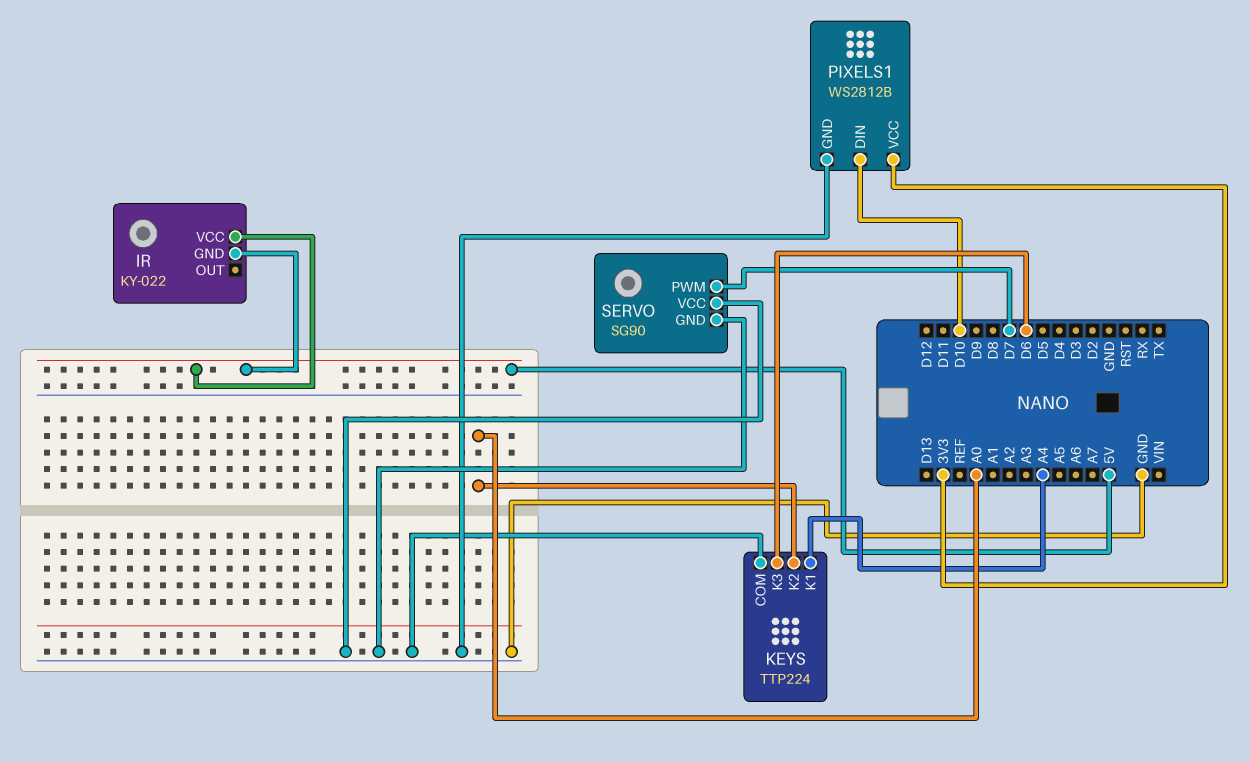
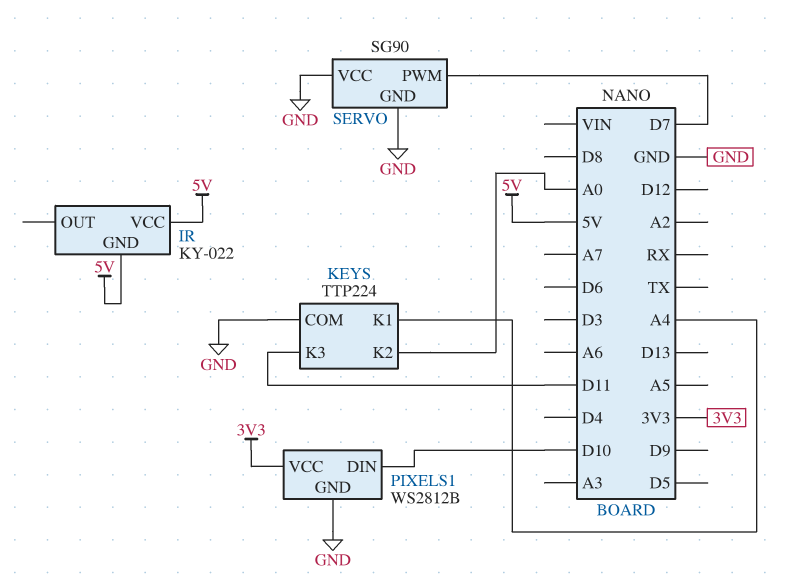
KEYS pin K3: D6 -> D11

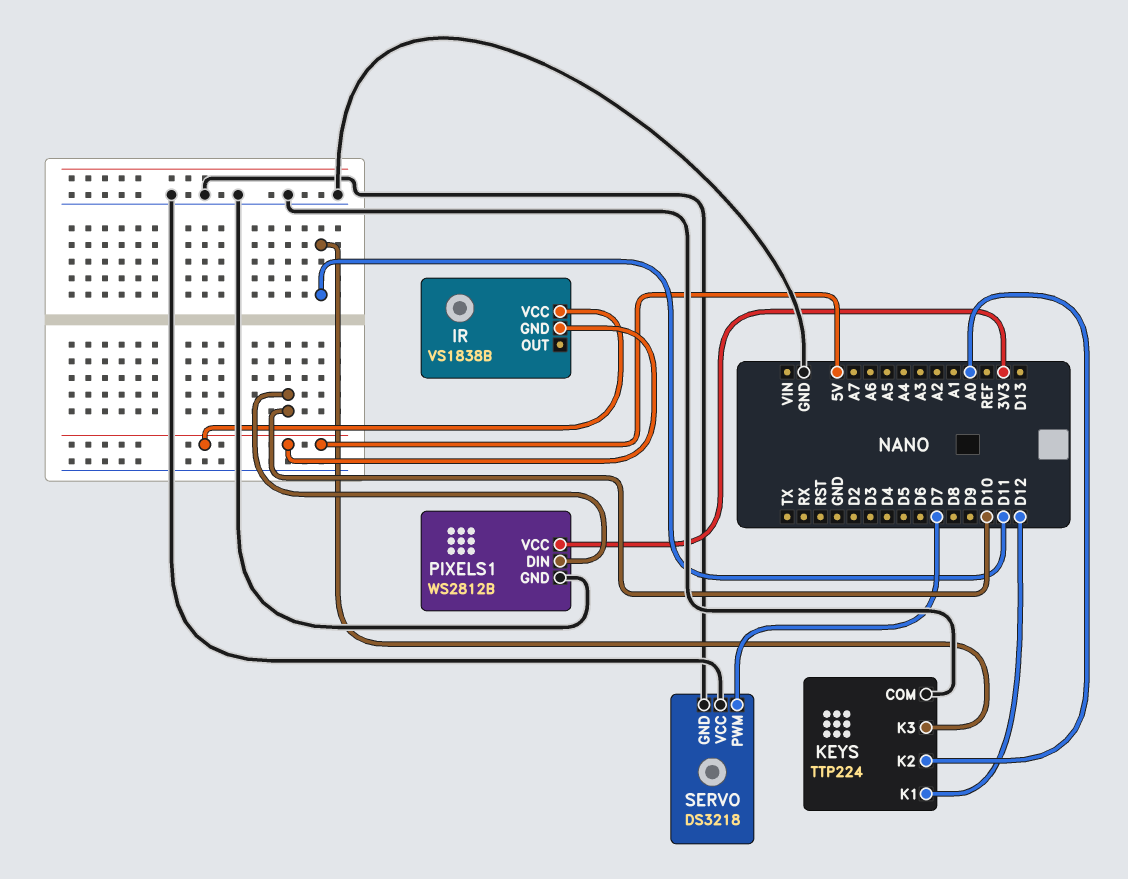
IR: KY-022 -> VS1838B
KEYS pin K1: A4 -> D12
SERVO: SG90 -> DS3218

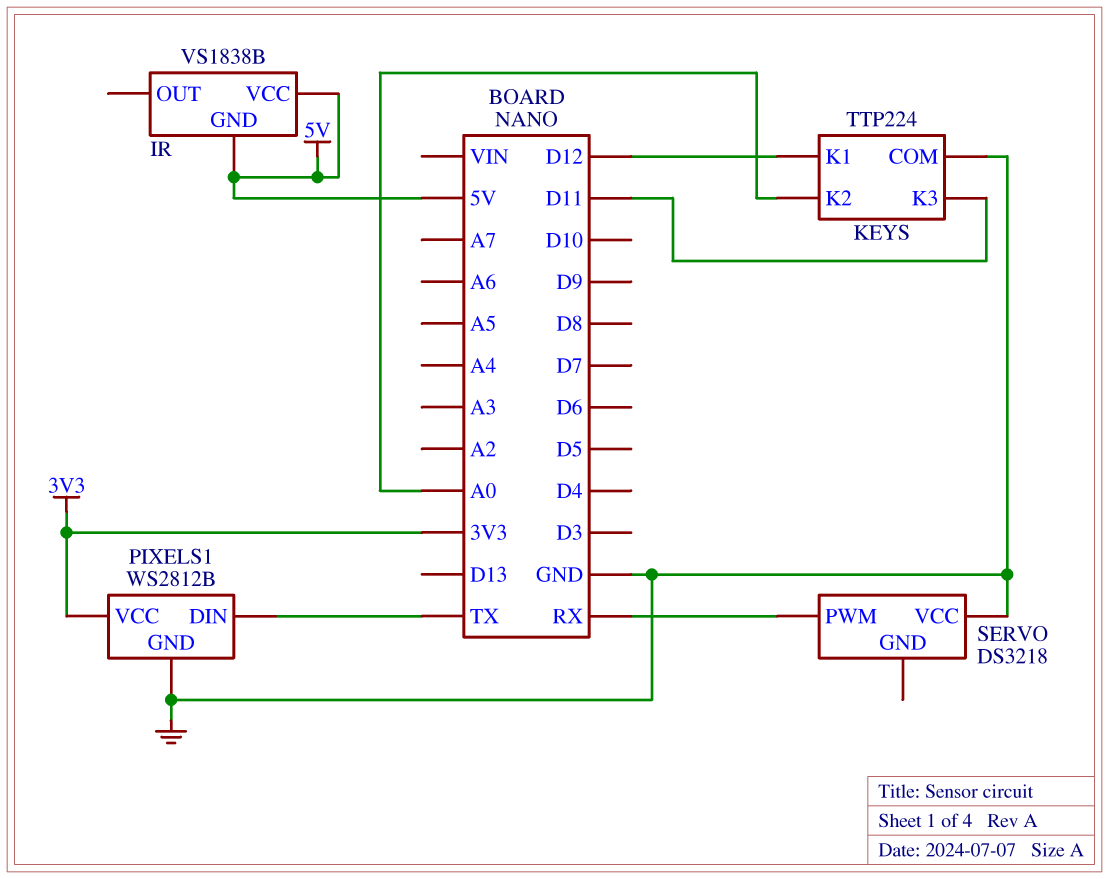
PIXELS1 pin DIN: D10 -> TX
SERVO pin GND: GND -> none
SERVO pin PWM: D7 -> RX

